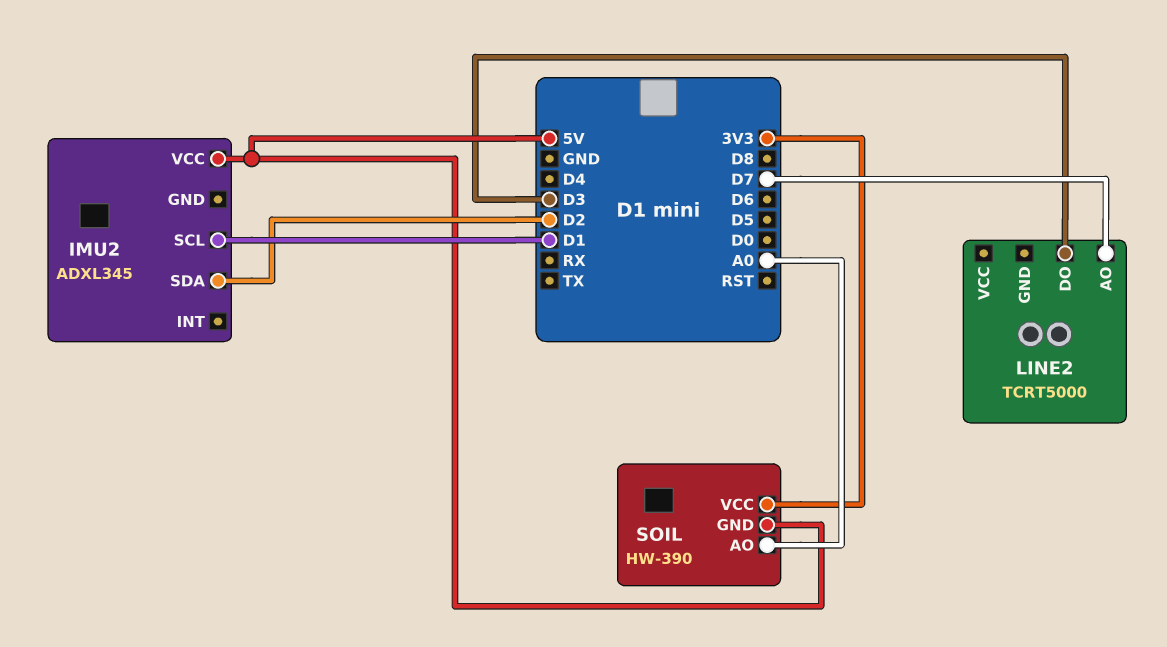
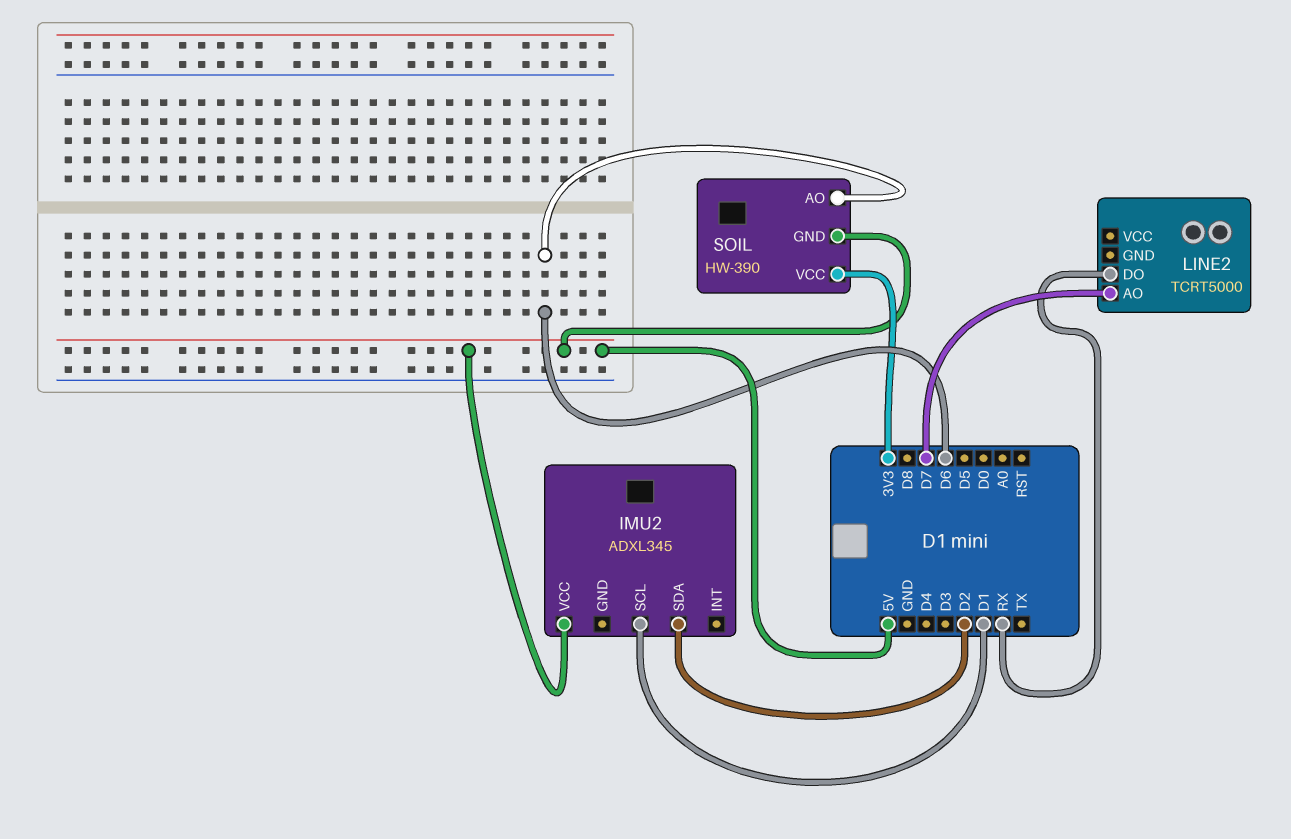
LINE2 pin DO: D3 -> RX
SOIL pin AO: A0 -> D6

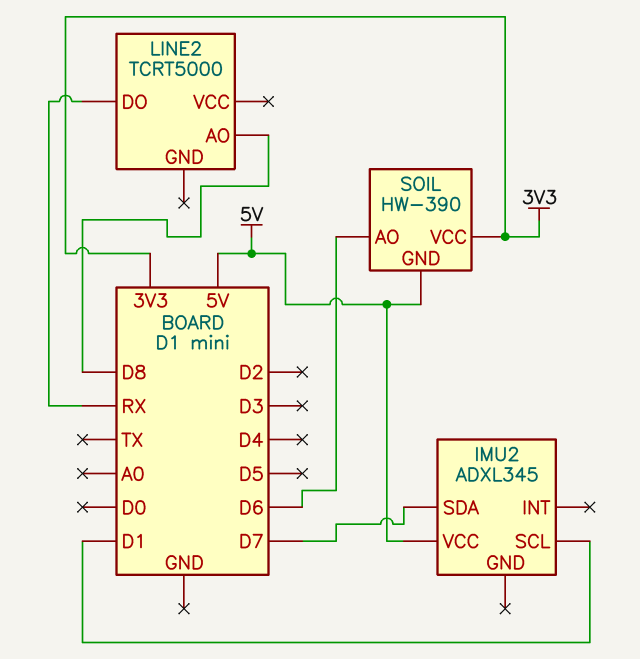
IMU2 pin SDA: D2 -> D7
LINE2 pin AO: D7 -> D8

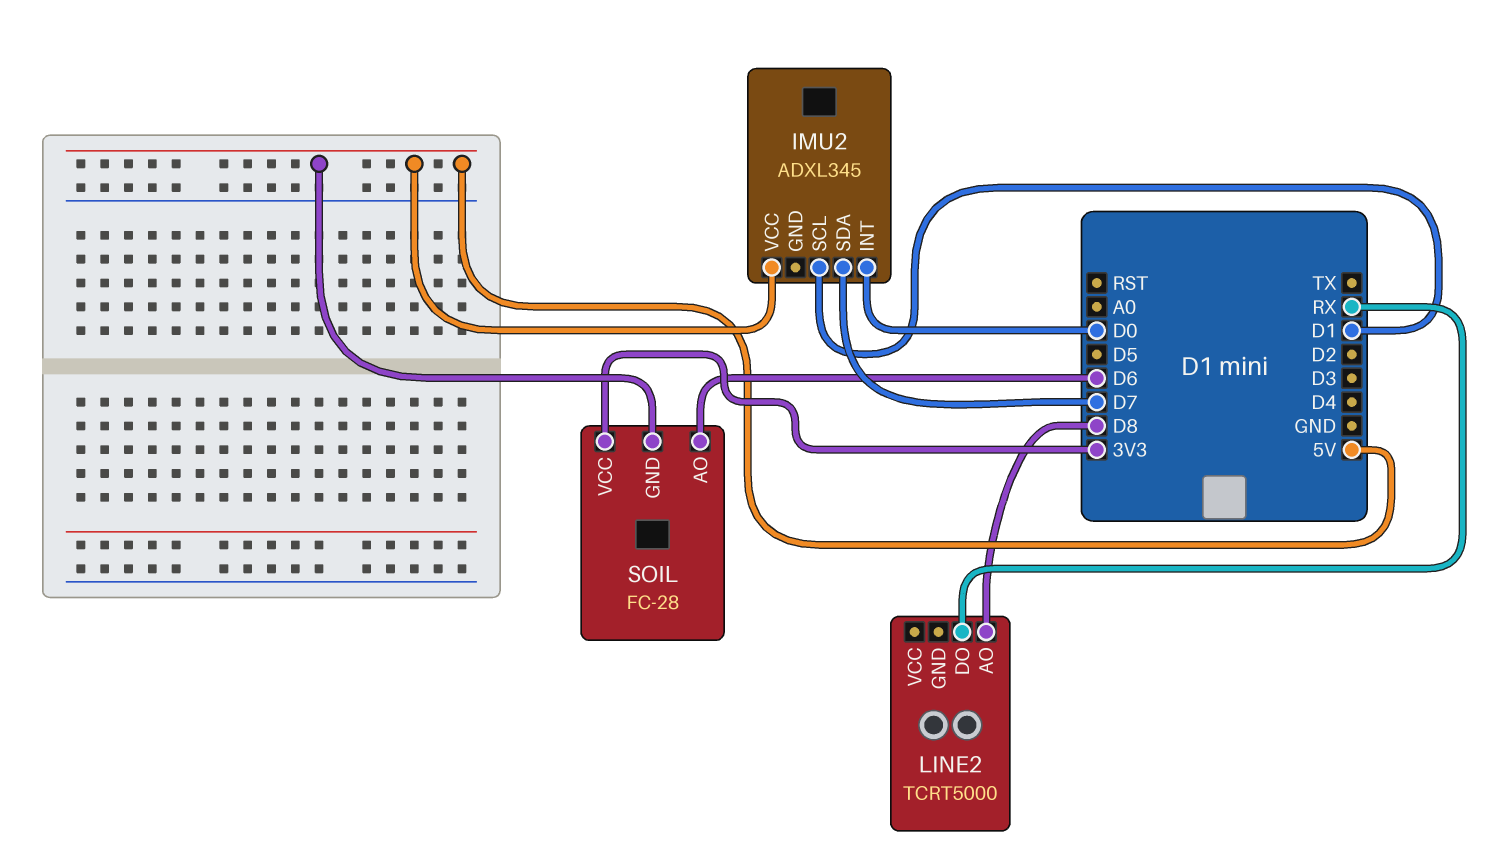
IMU2 pin INT: none -> D0
SOIL: HW-390 -> FC-28

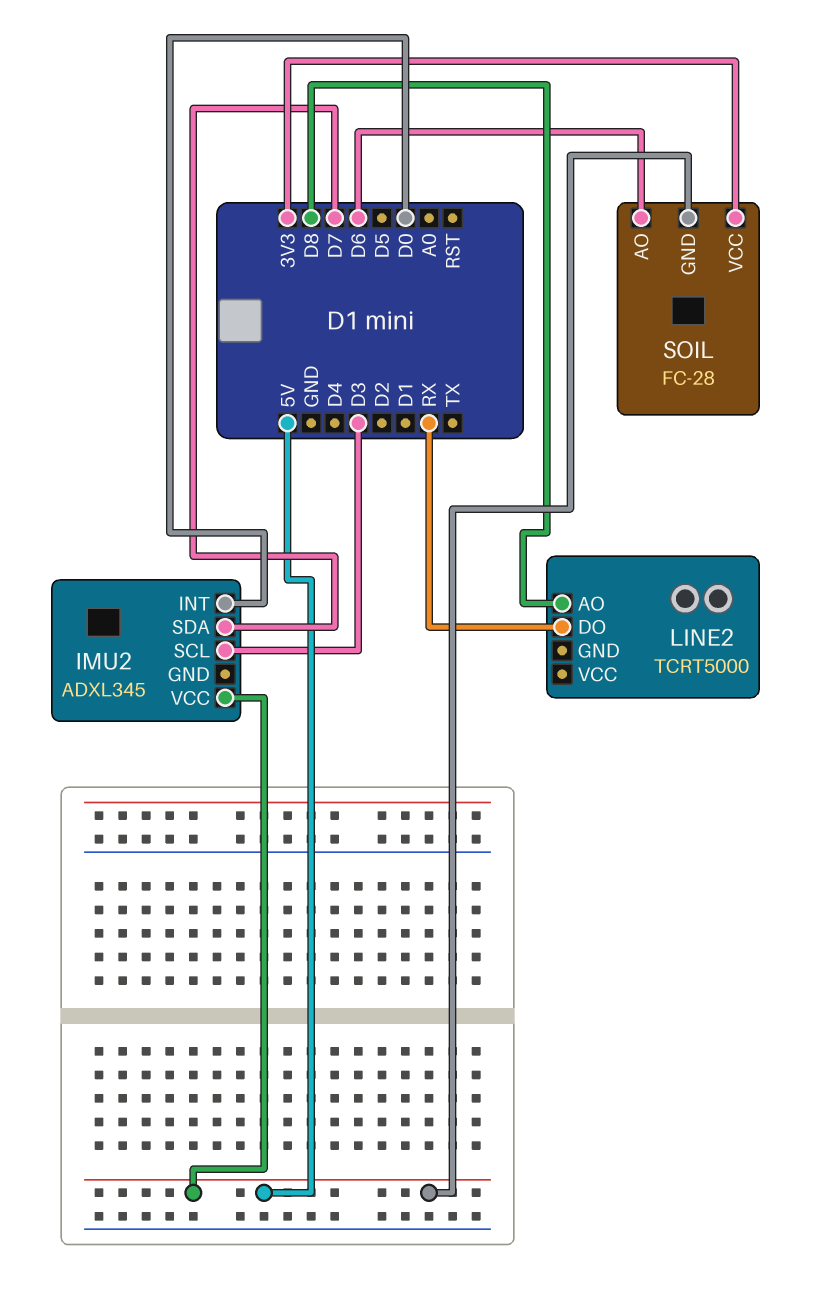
IMU2 pin SCL: D1 -> D3

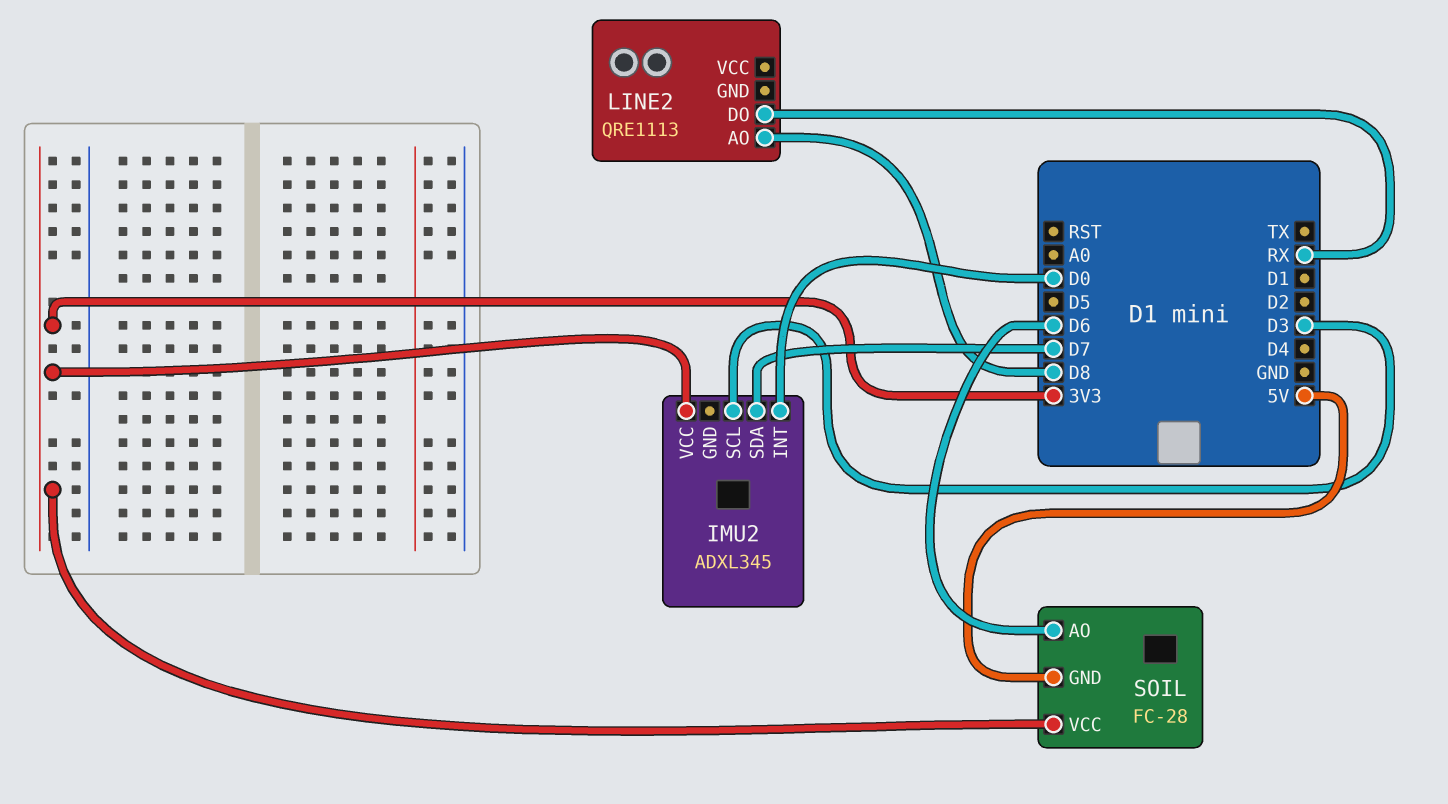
IMU2 pin VCC: 5V -> 3V3
LINE2: TCRT5000 -> QRE1113

